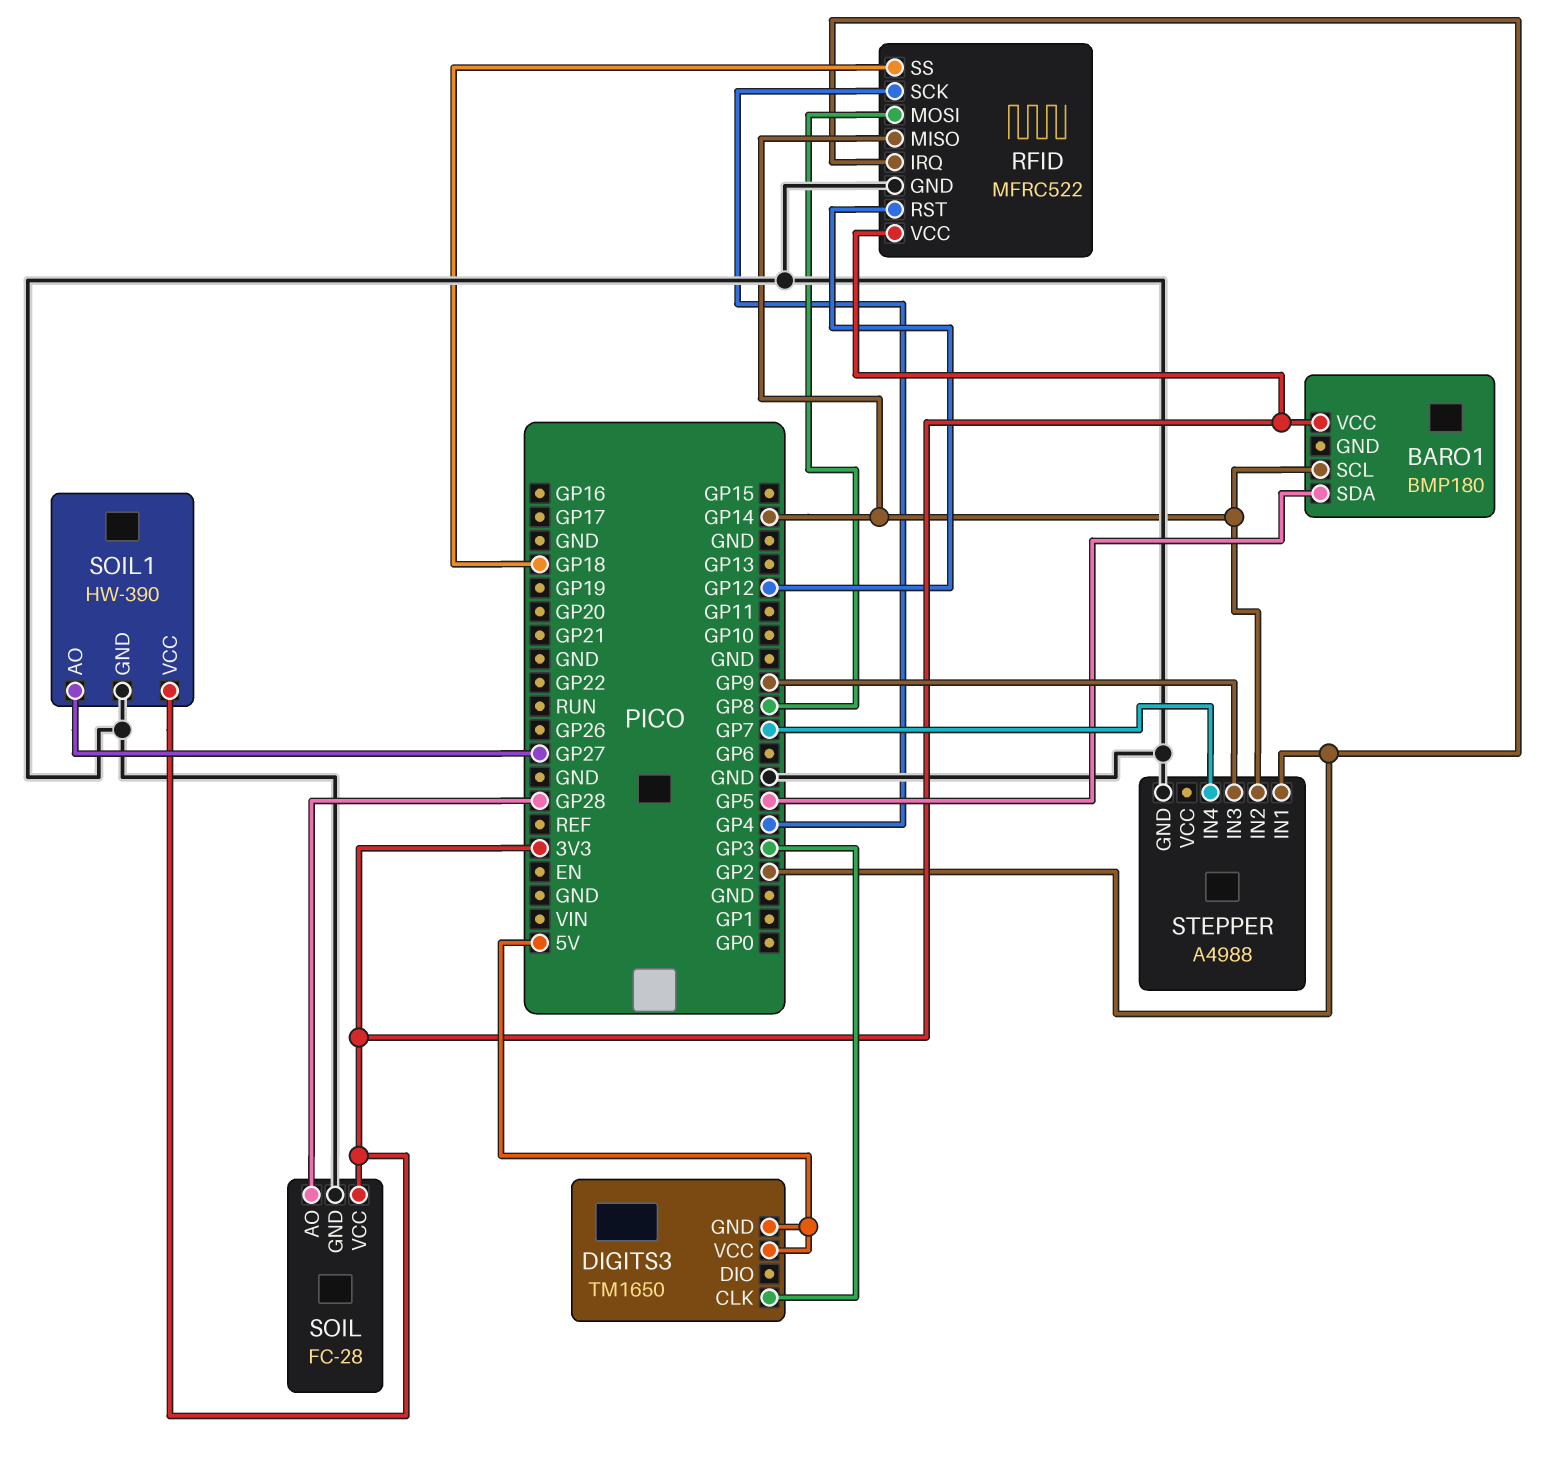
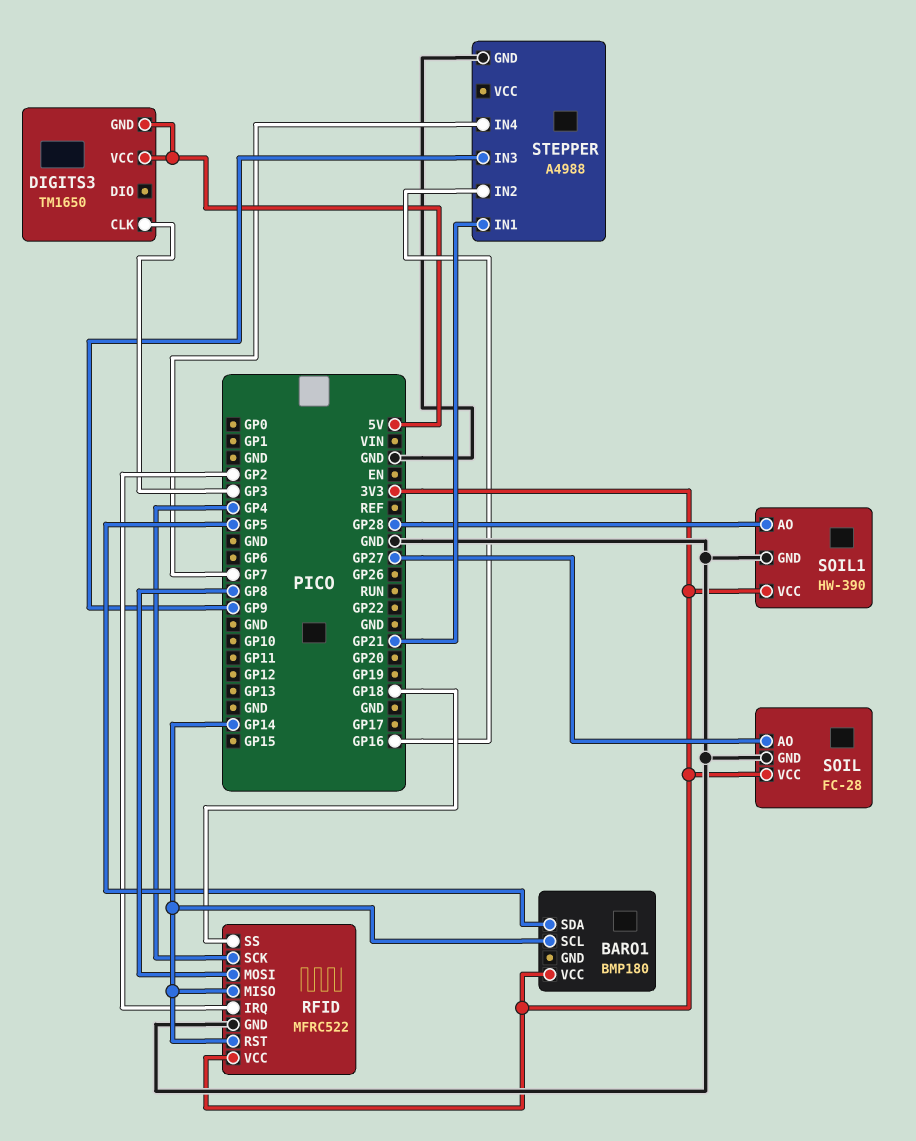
RFID pin RST: GP12 -> GP14
SOIL pin AO: GP28 -> GP27
SOIL1 pin AO: GP27 -> GP28
STEPPER pin IN1: GP2 -> GP21
STEPPER pin IN2: GP14 -> GP16

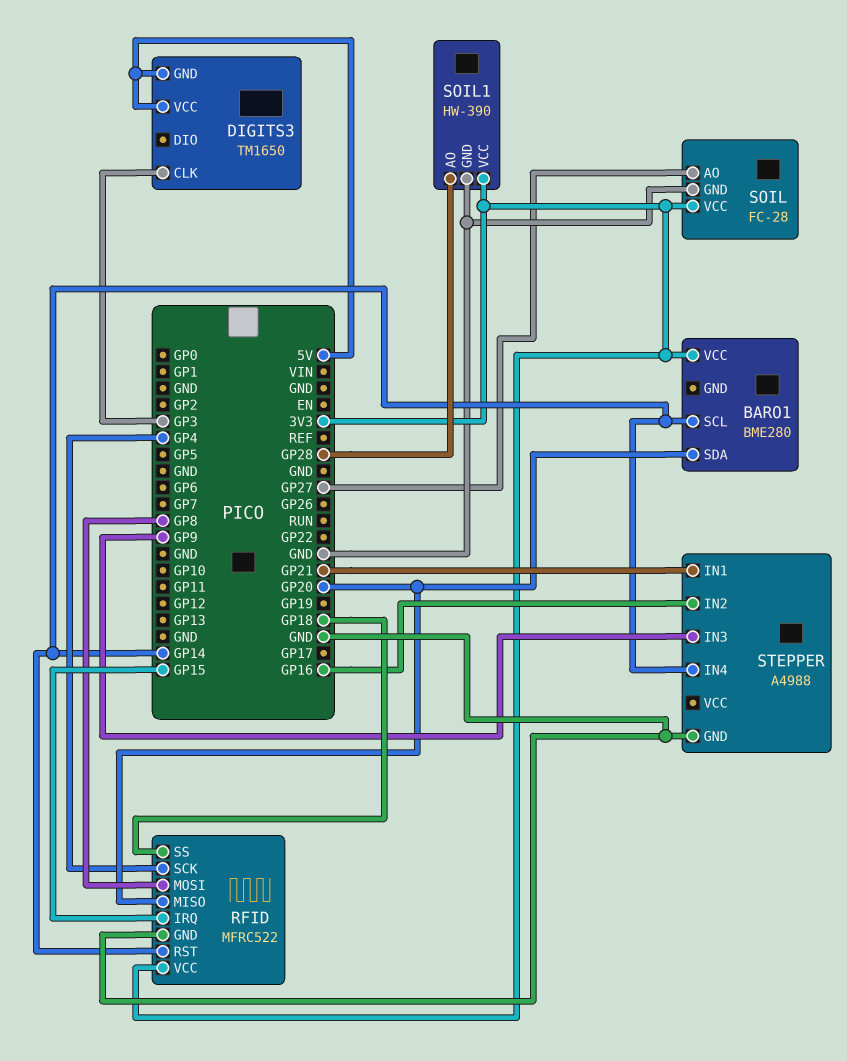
BARO1: BMP180 -> BME280
BARO1 pin SDA: GP5 -> GP20
RFID pin IRQ: GP2 -> GP15
RFID pin MISO: GP14 -> GP20
STEPPER pin IN4: GP7 -> GP14

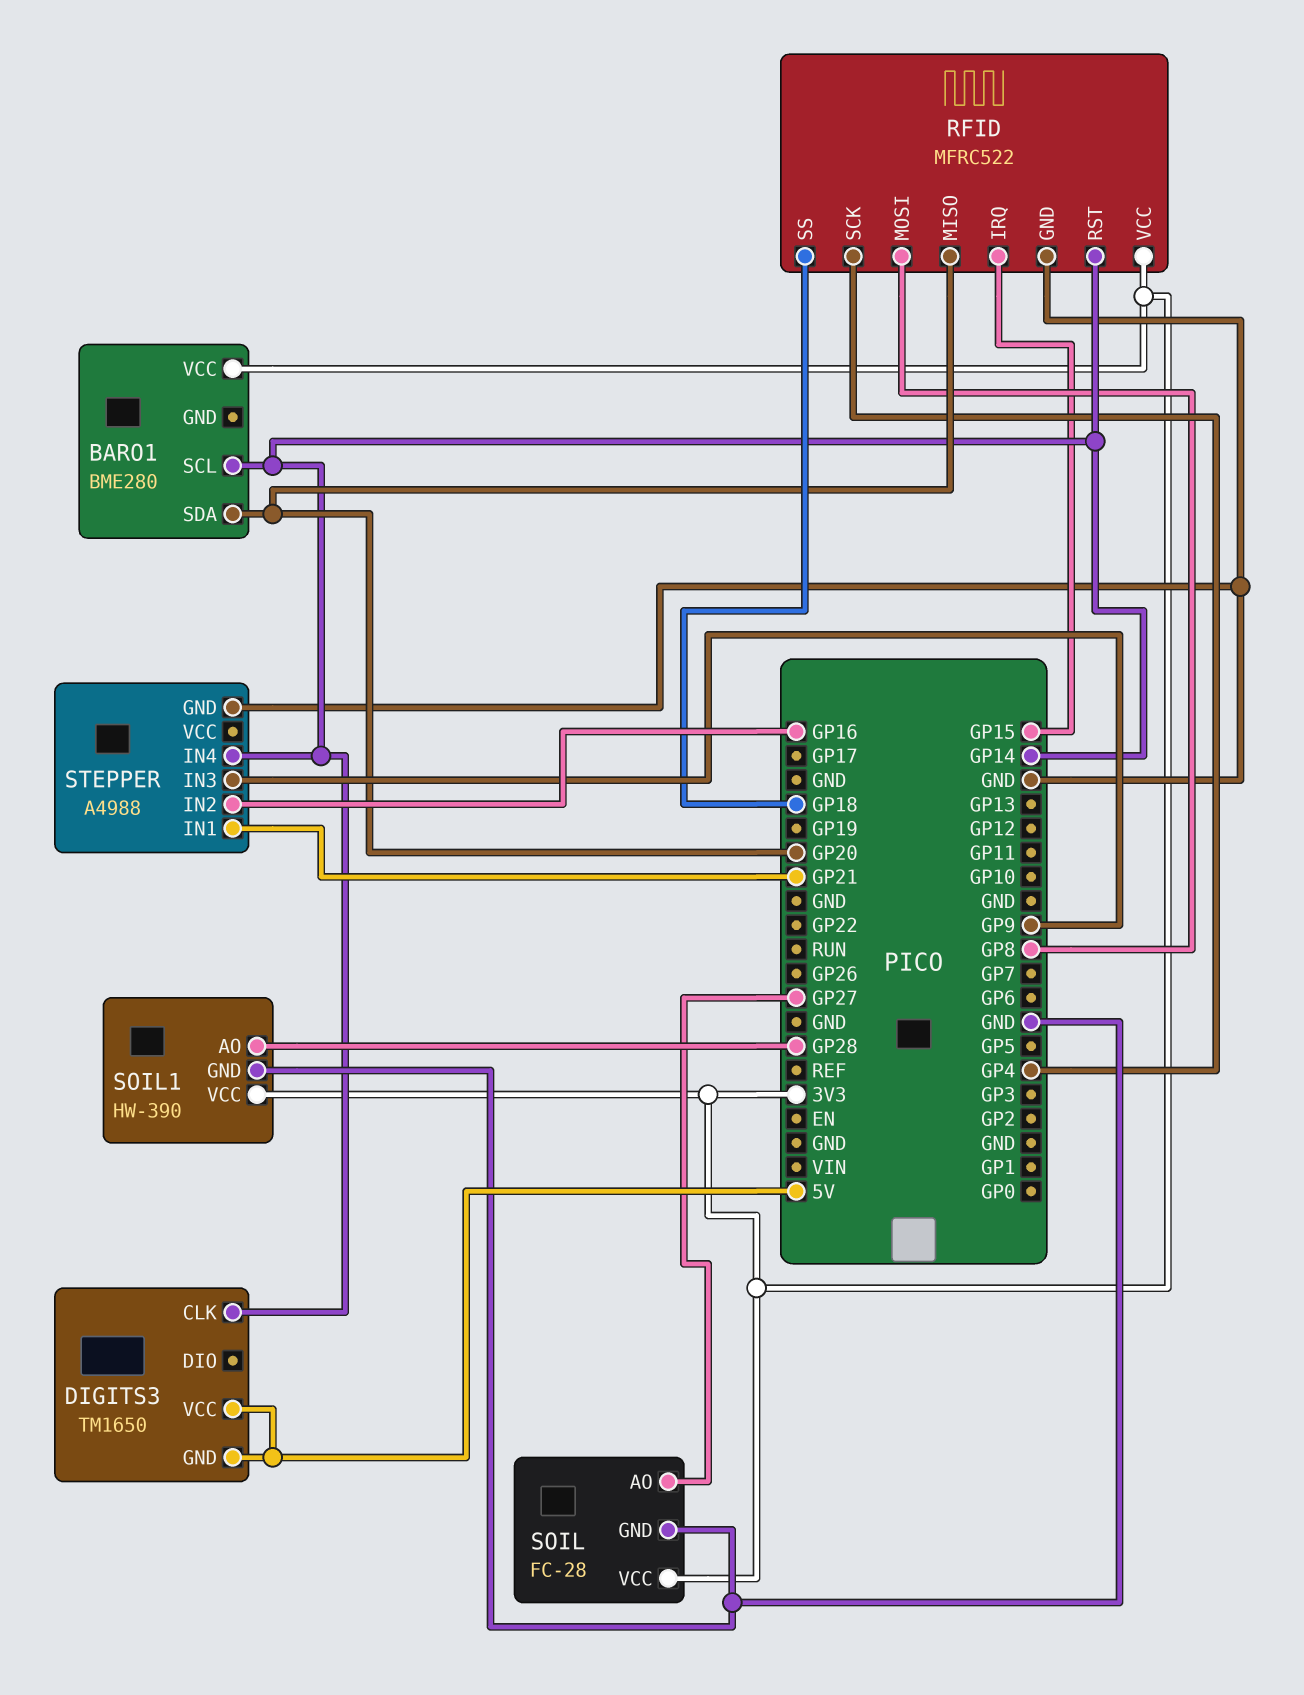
DIGITS3 pin CLK: GP3 -> GP14

